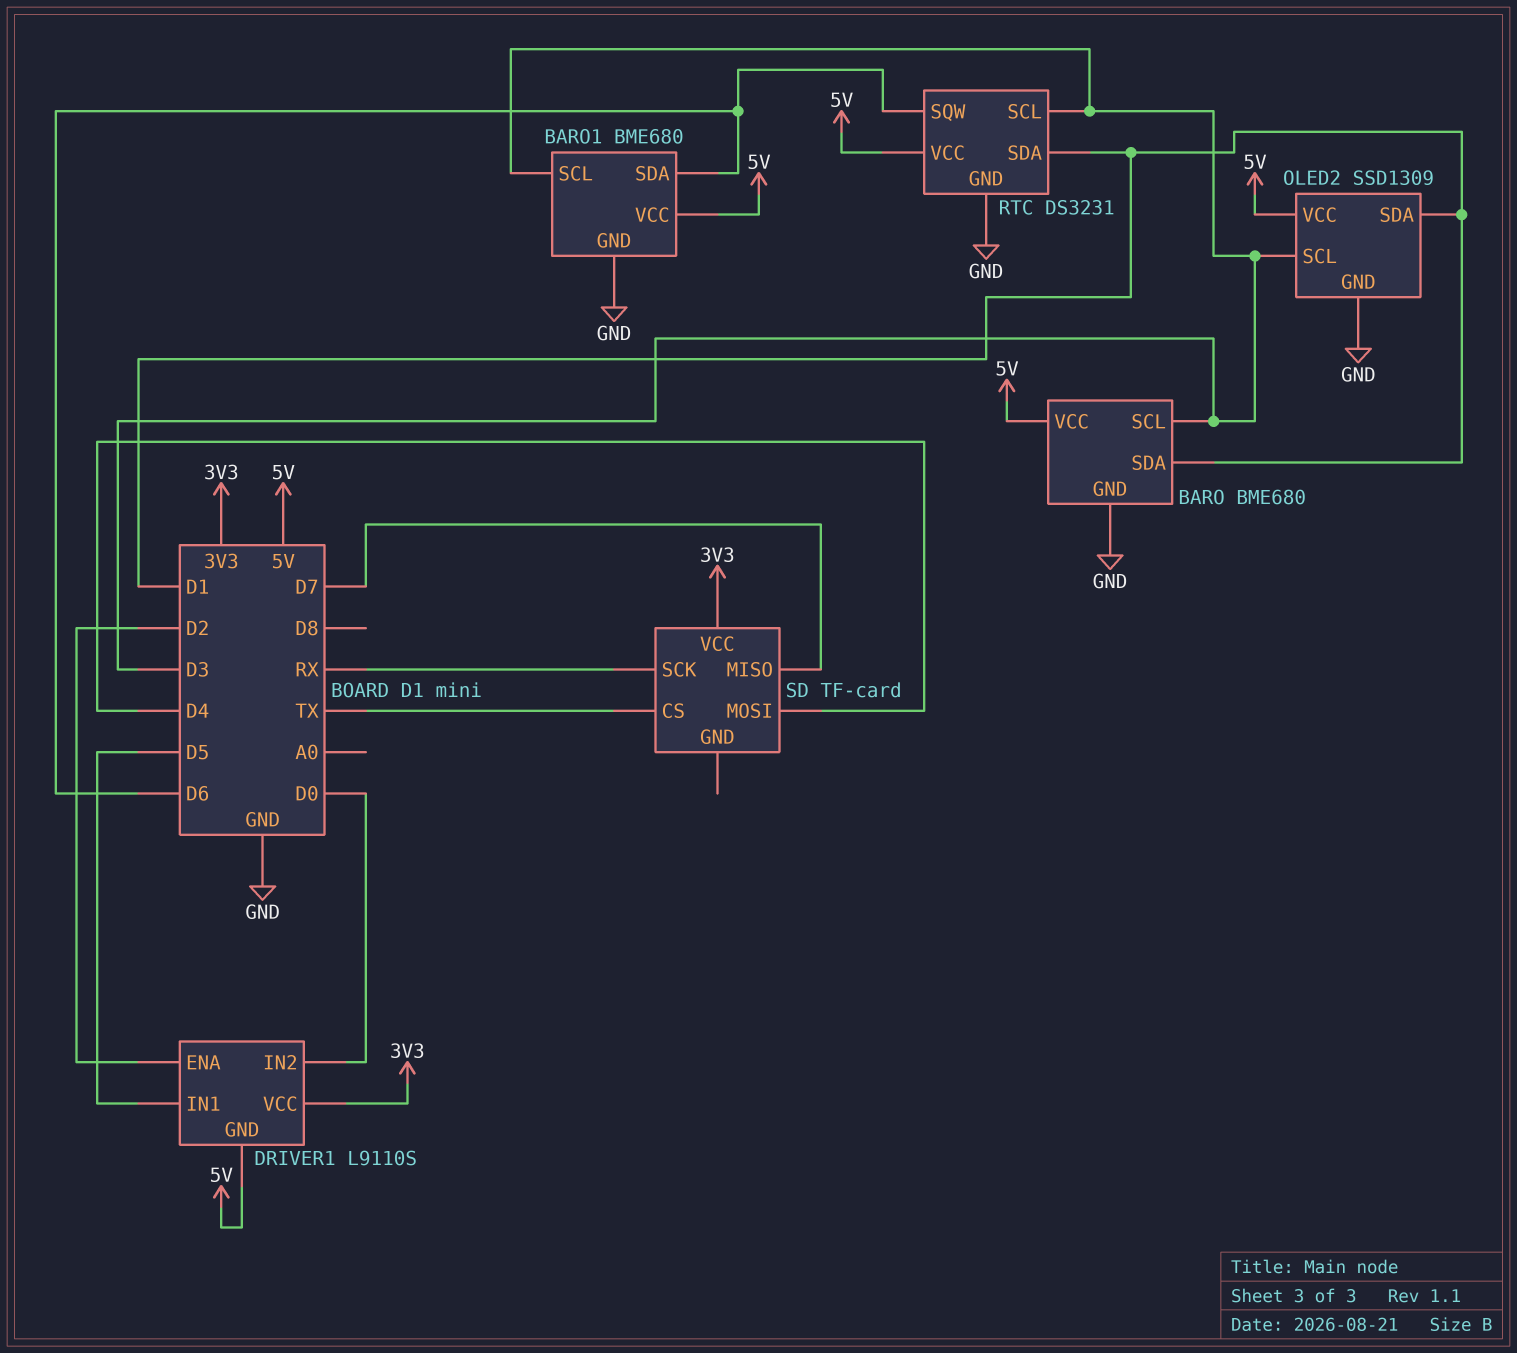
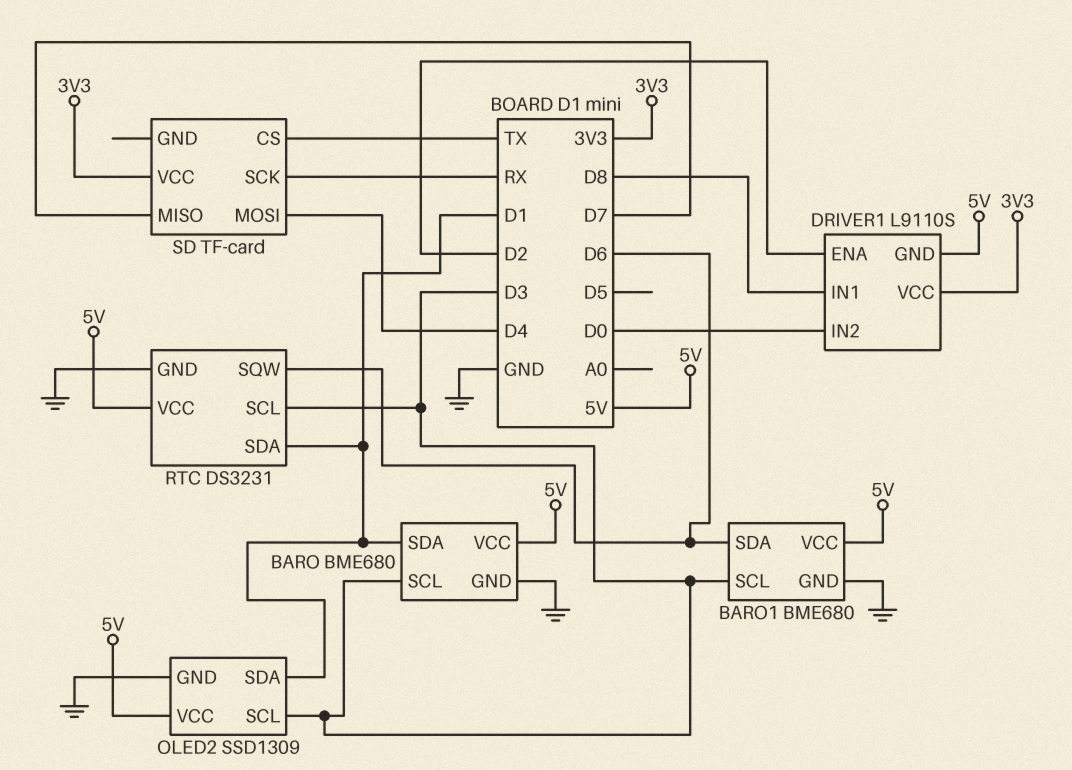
DRIVER1 pin IN1: D5 -> D8

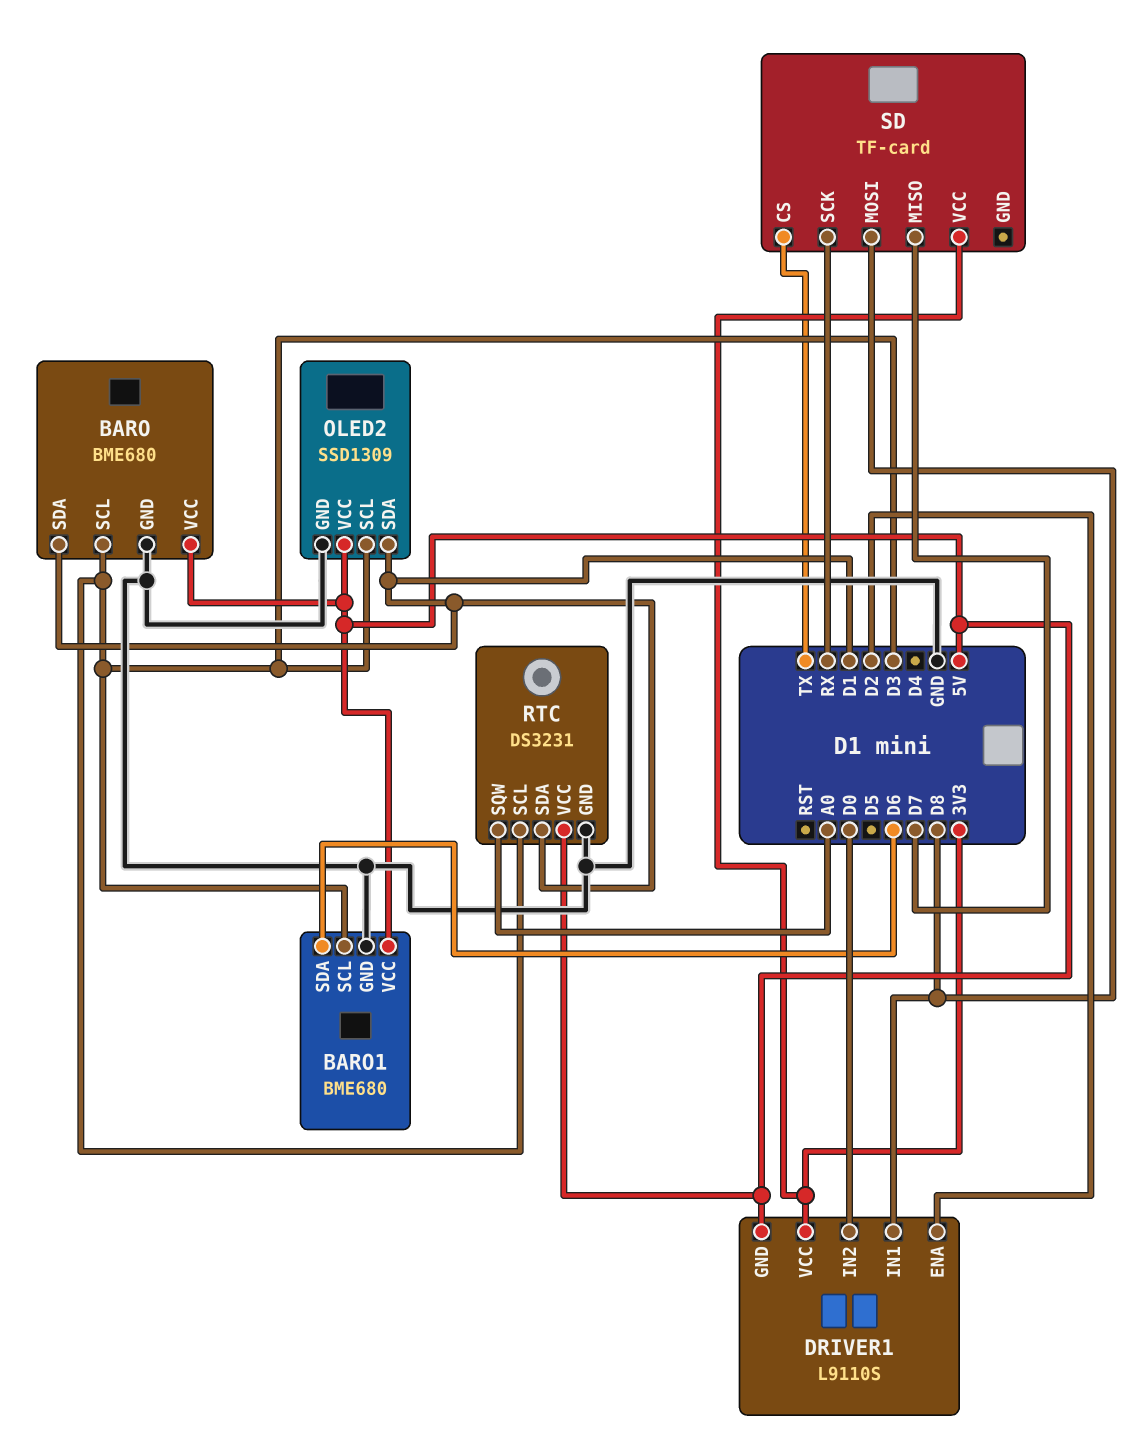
RTC pin SQW: D6 -> A0
SD pin MOSI: D4 -> D8

